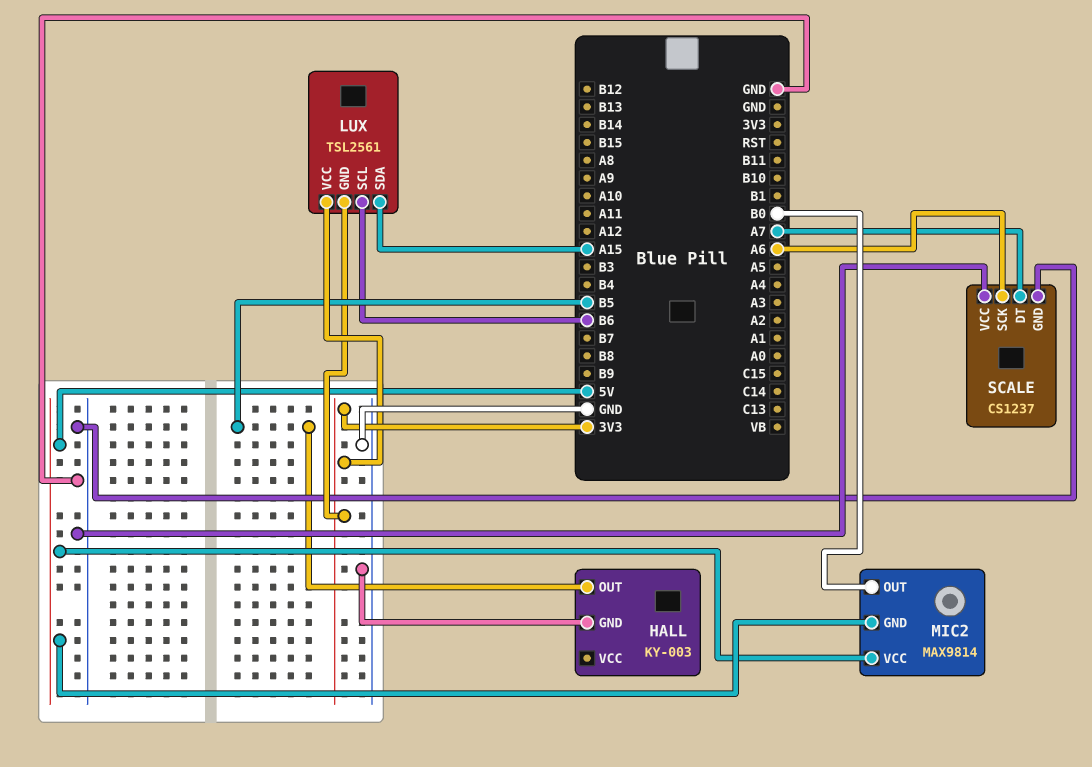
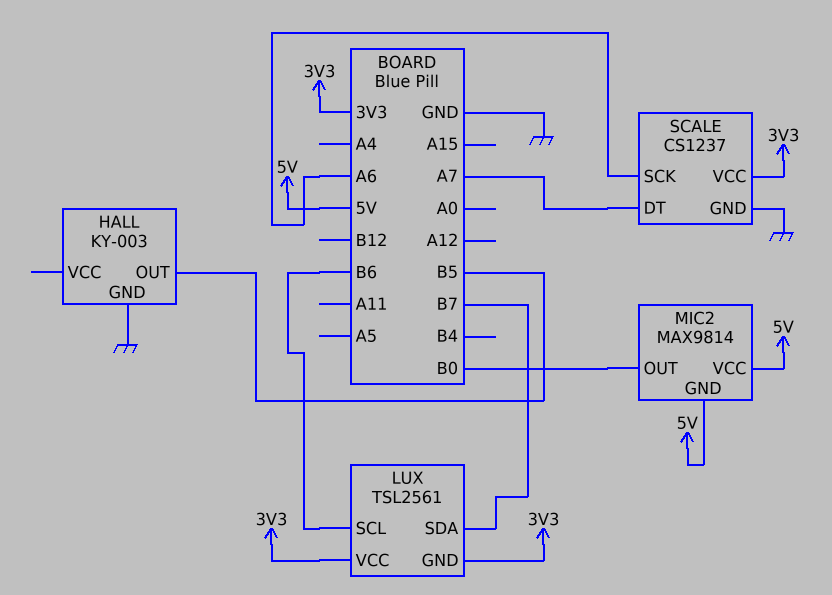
LUX pin SDA: A15 -> B7
SCALE pin VCC: GND -> 3V3

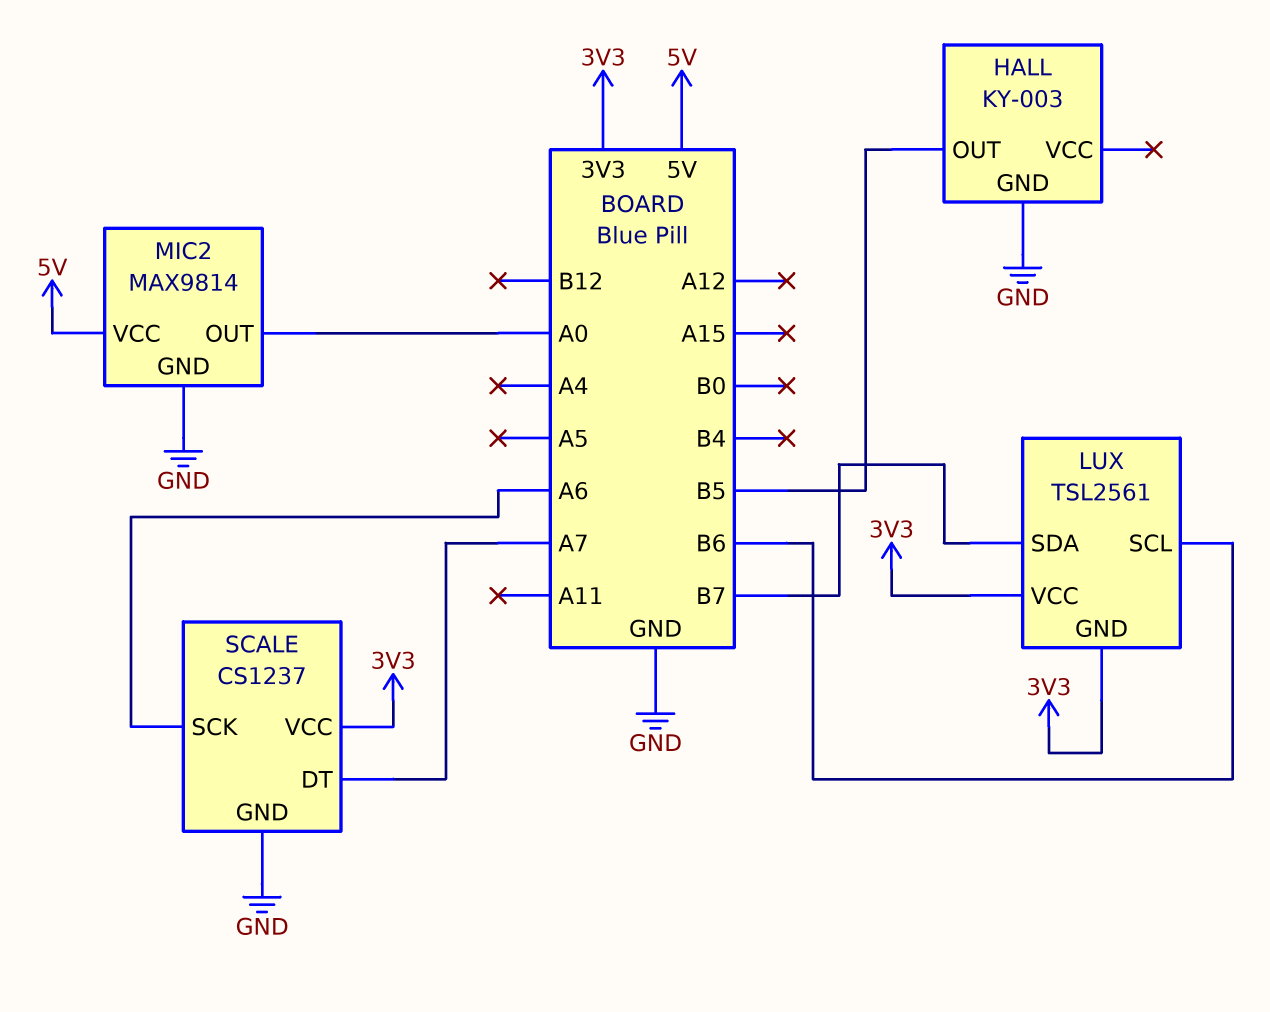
MIC2 pin GND: 5V -> GND
MIC2 pin OUT: B0 -> A0

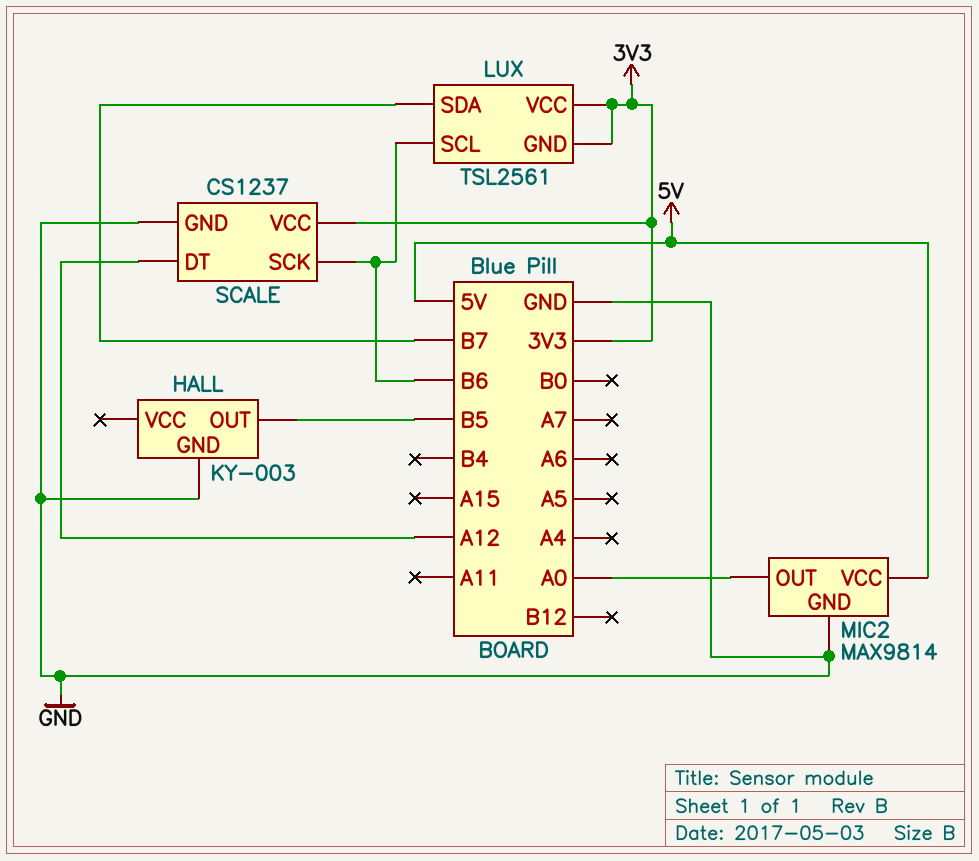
SCALE pin DT: A7 -> A12
SCALE pin SCK: A6 -> B6

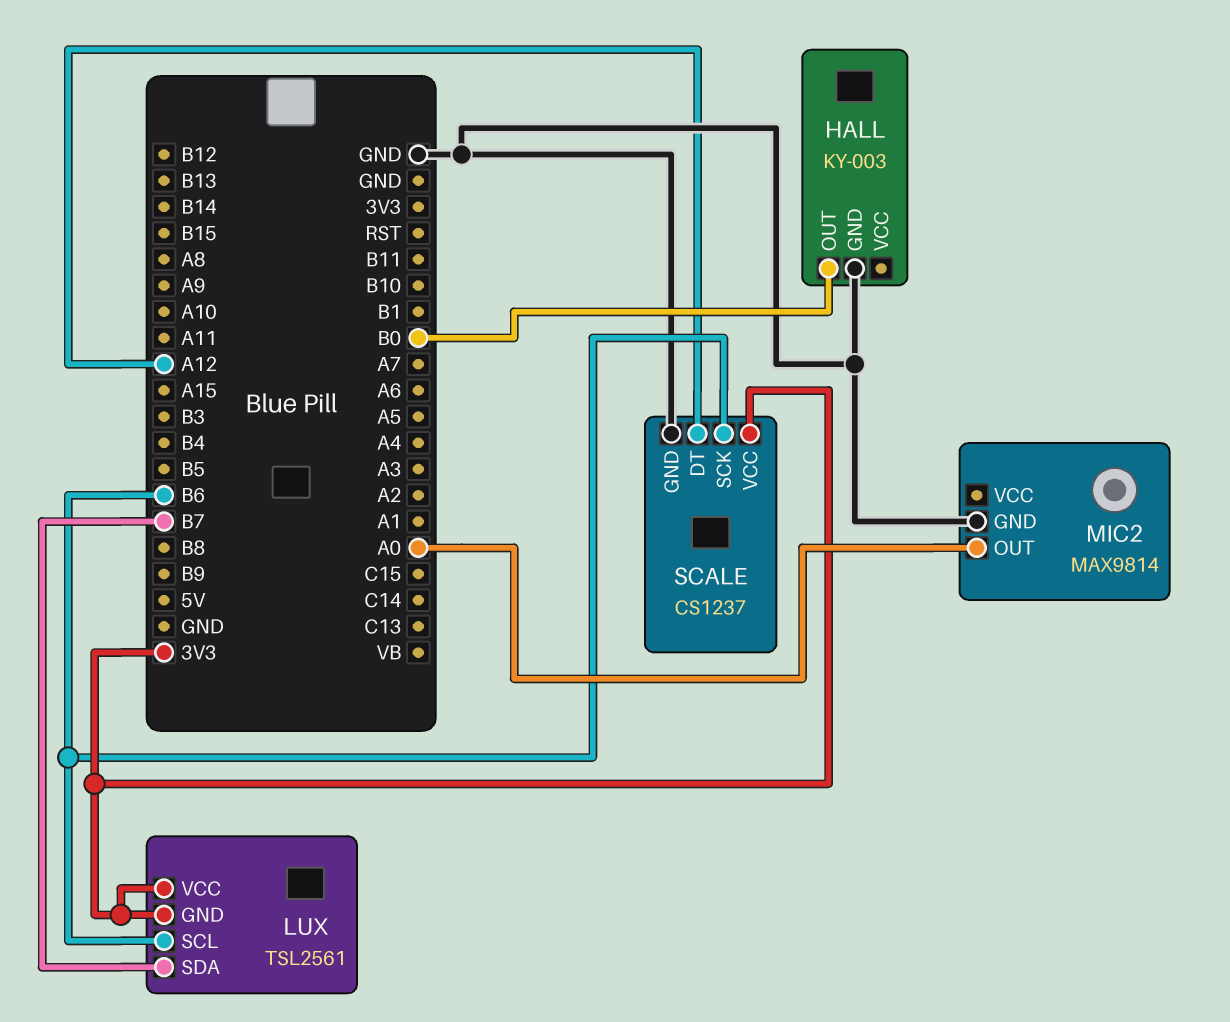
HALL pin OUT: B5 -> B0
MIC2 pin VCC: 5V -> none

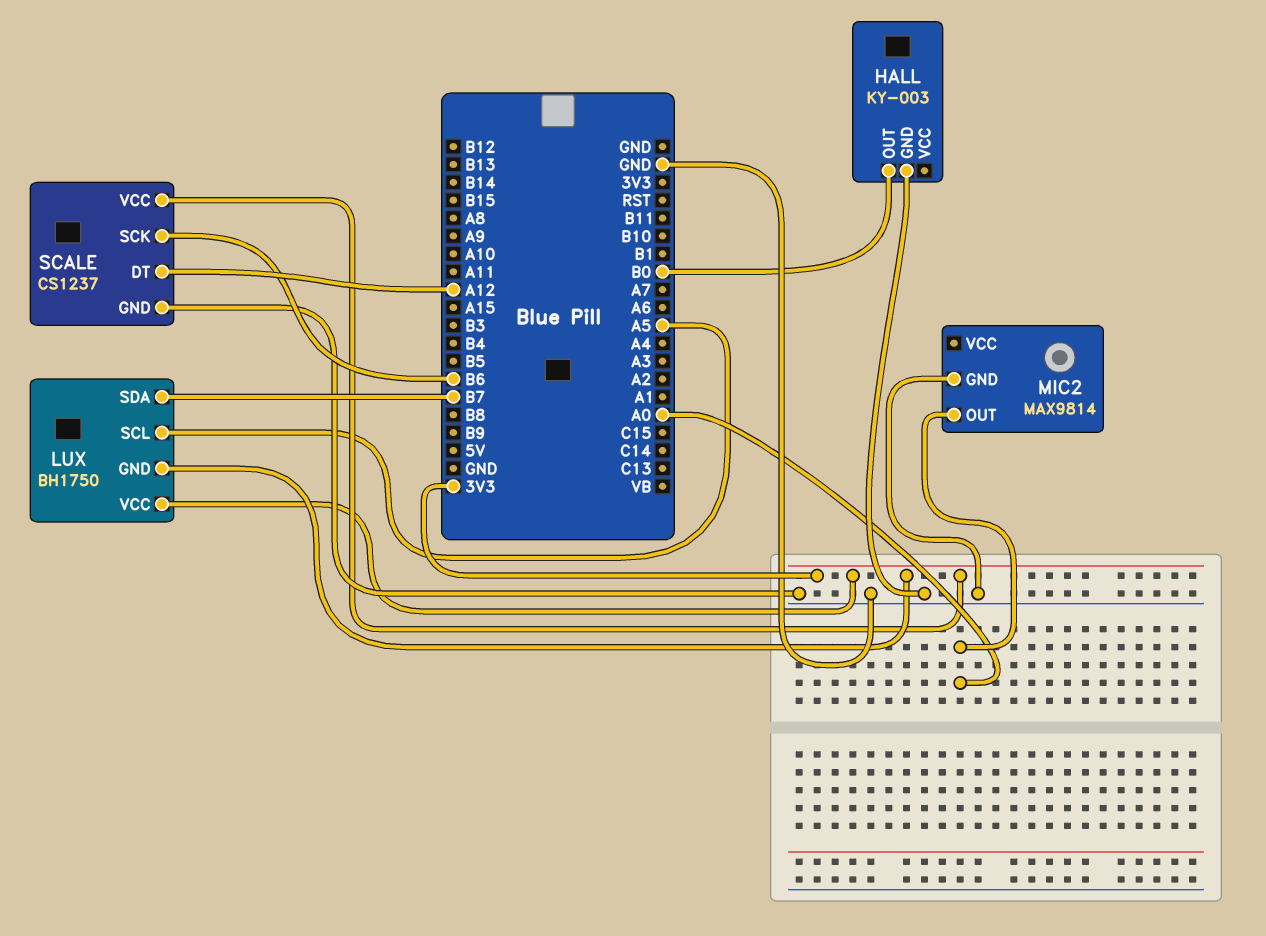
LUX: TSL2561 -> BH1750
LUX pin SCL: B6 -> A5

